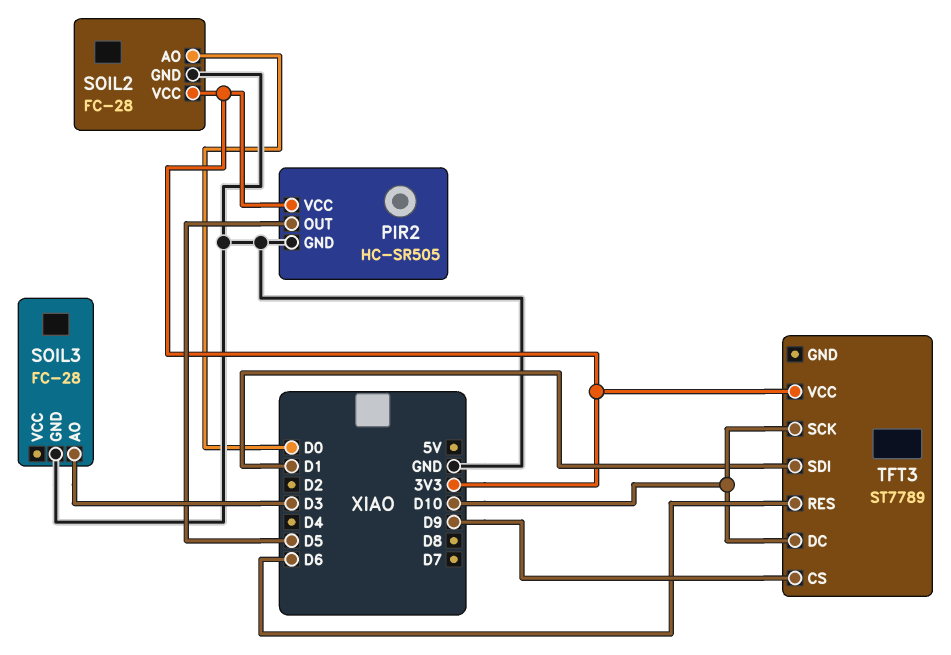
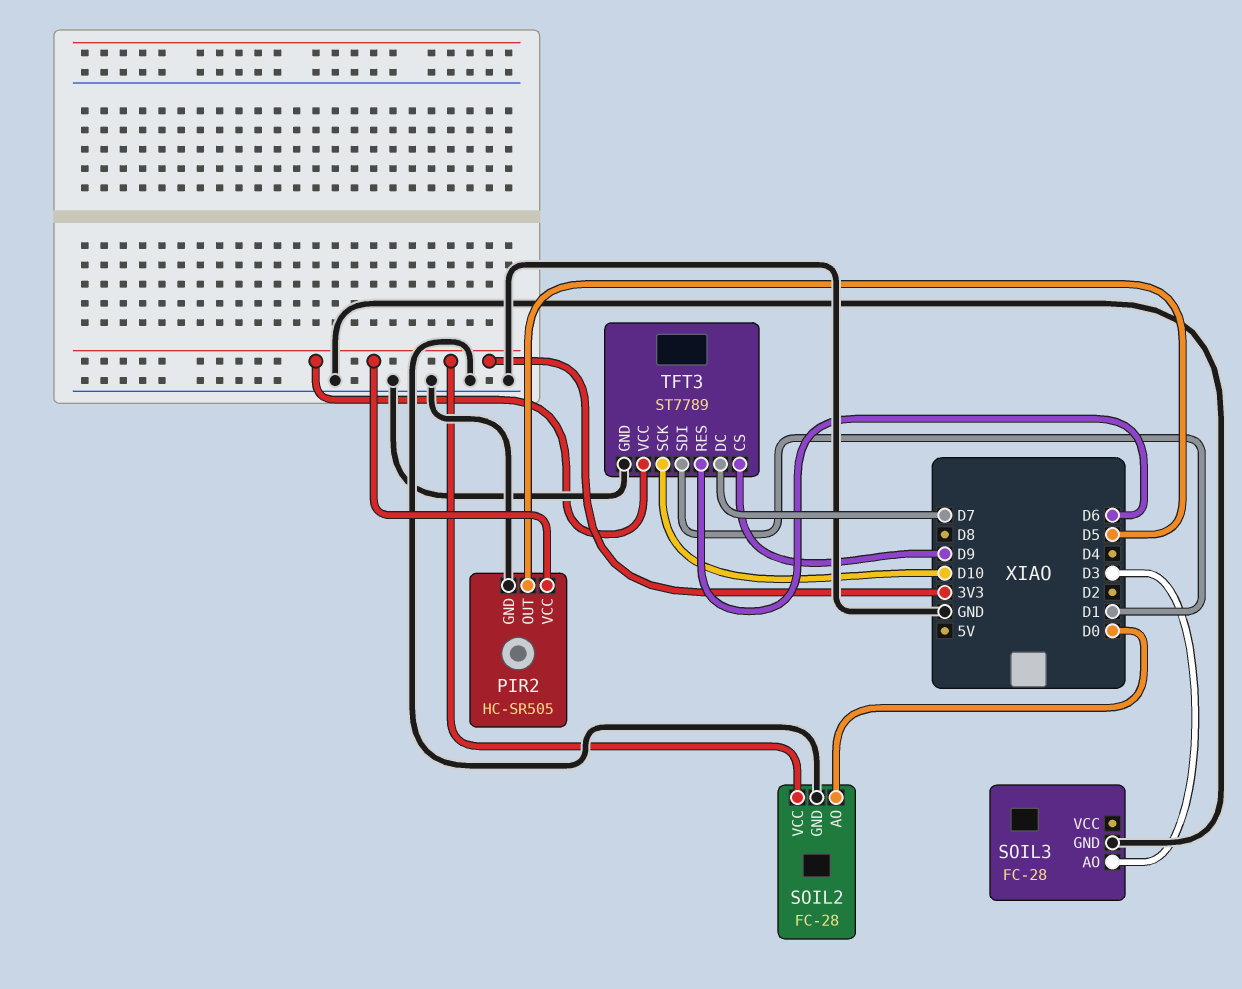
TFT3 pin DC: D10 -> D7
TFT3 pin GND: none -> GND

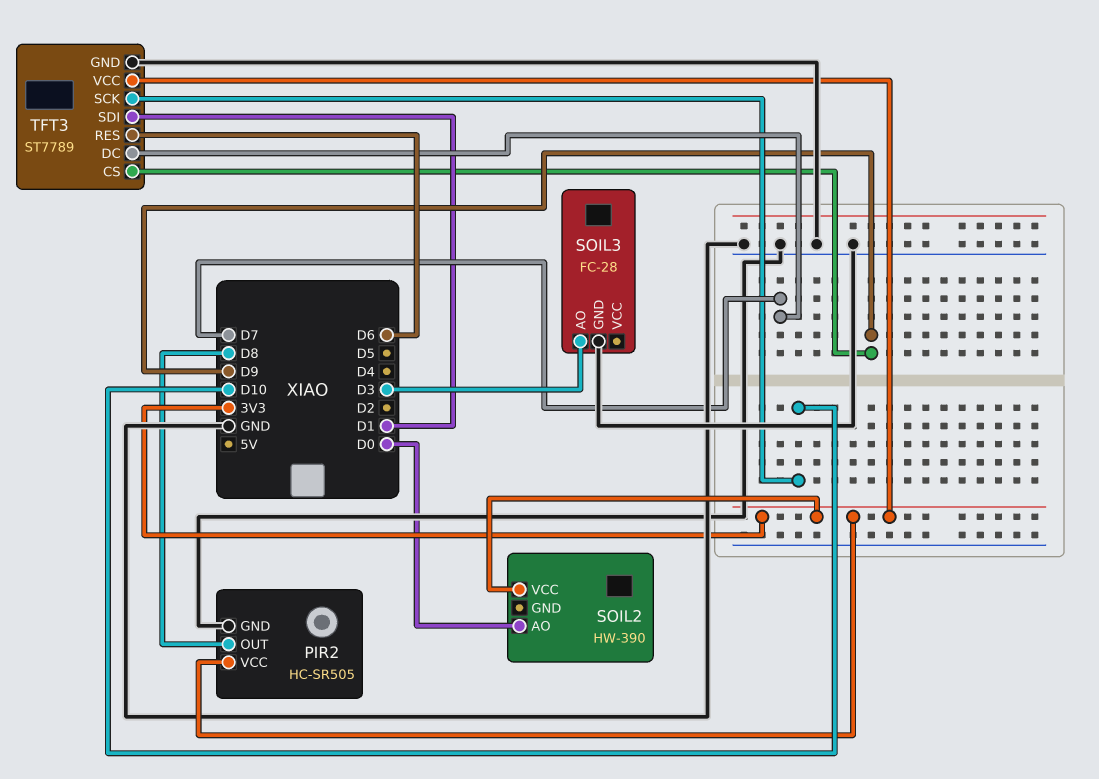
PIR2 pin OUT: D5 -> D8
SOIL2: FC-28 -> HW-390
SOIL2 pin GND: GND -> none

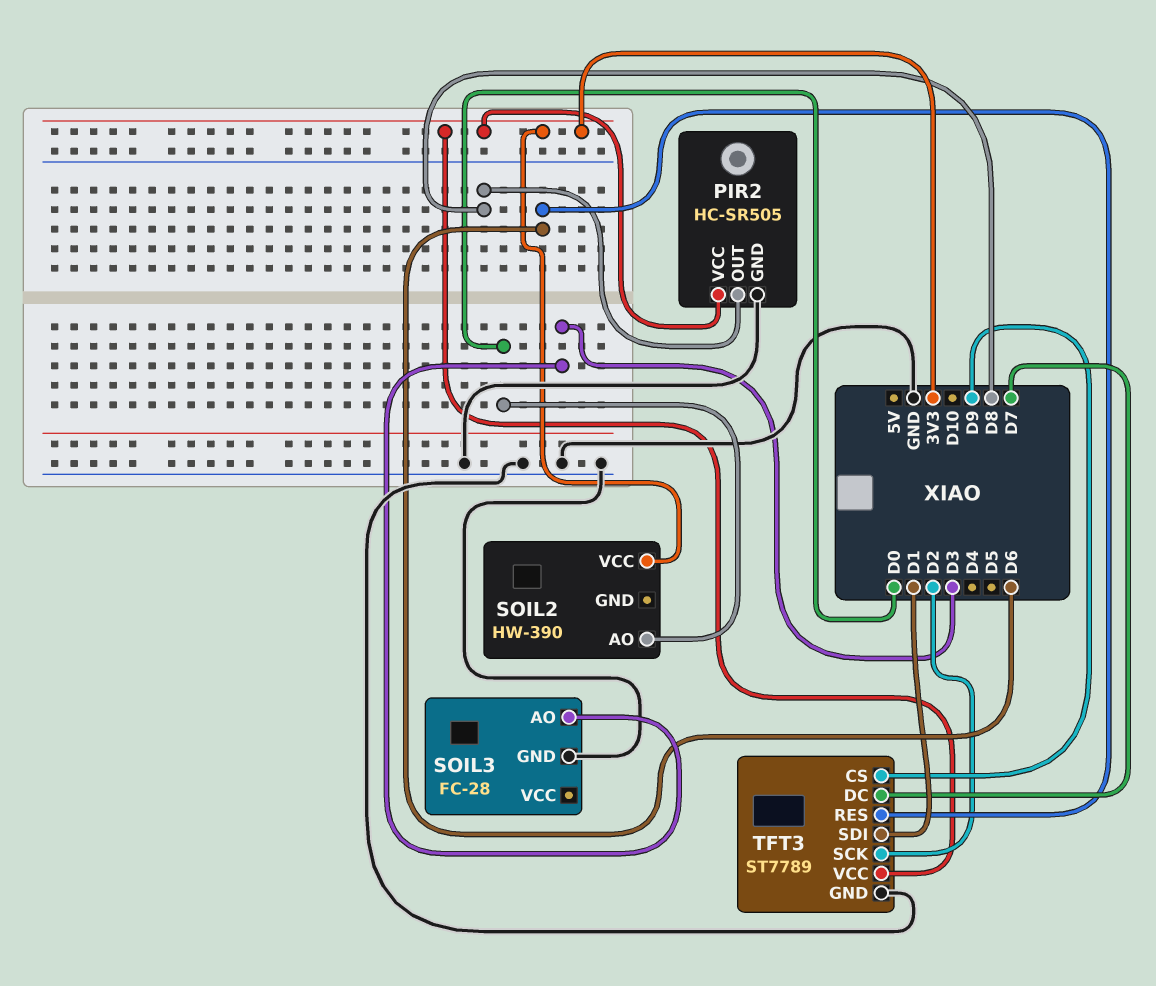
TFT3 pin SCK: D10 -> D2

